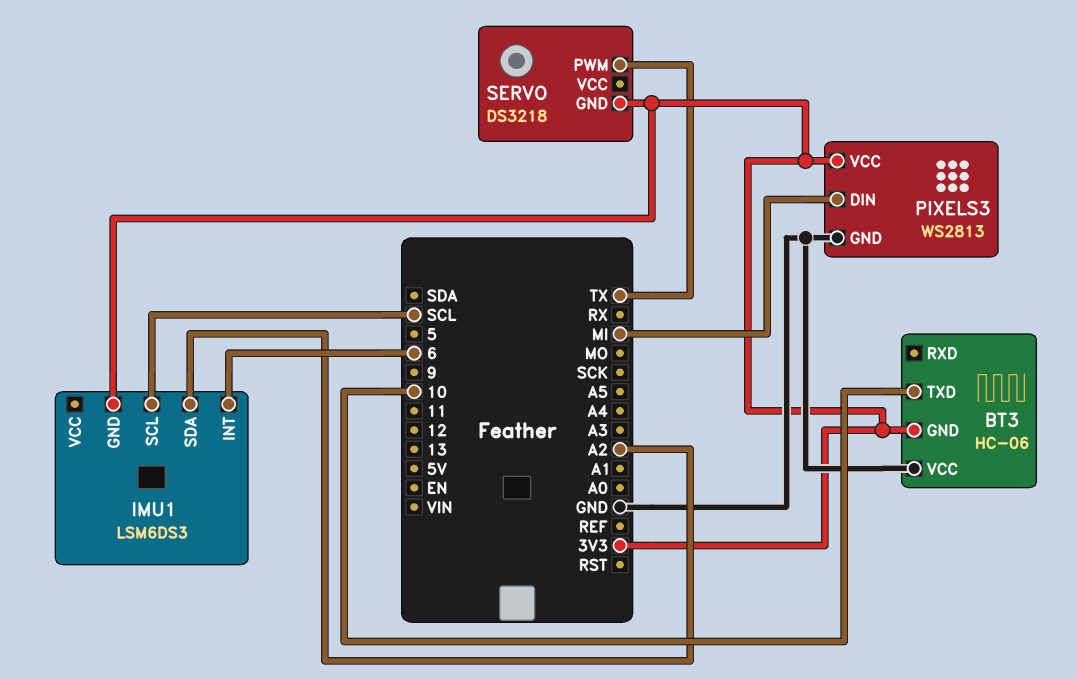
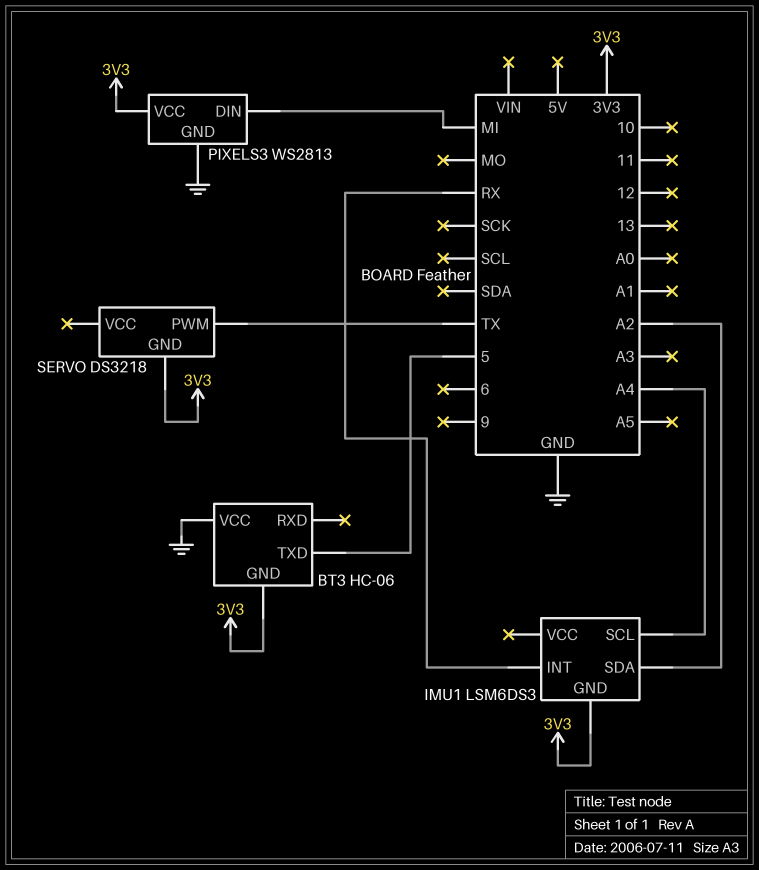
BT3 pin TXD: 10 -> 5
IMU1 pin INT: 6 -> RX
IMU1 pin SCL: SCL -> A4

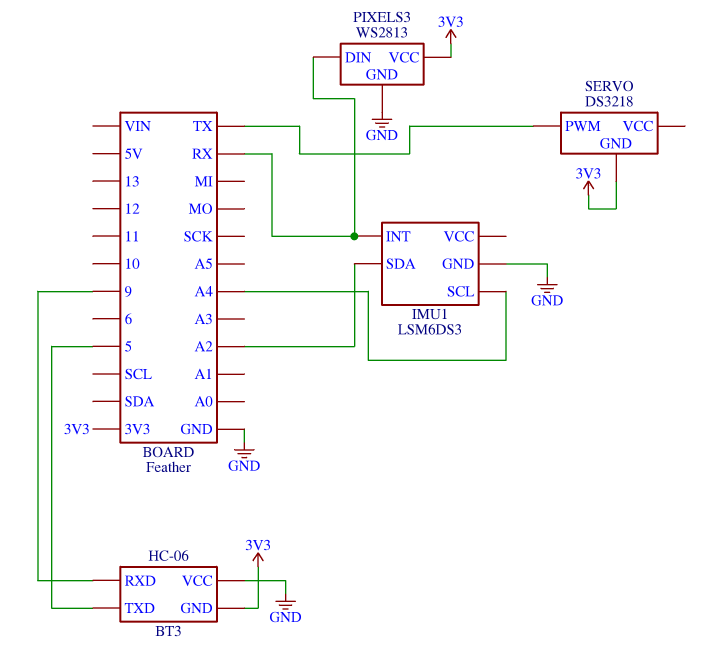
BT3 pin RXD: none -> 9
IMU1 pin GND: 3V3 -> GND
PIXELS3 pin DIN: MI -> RX

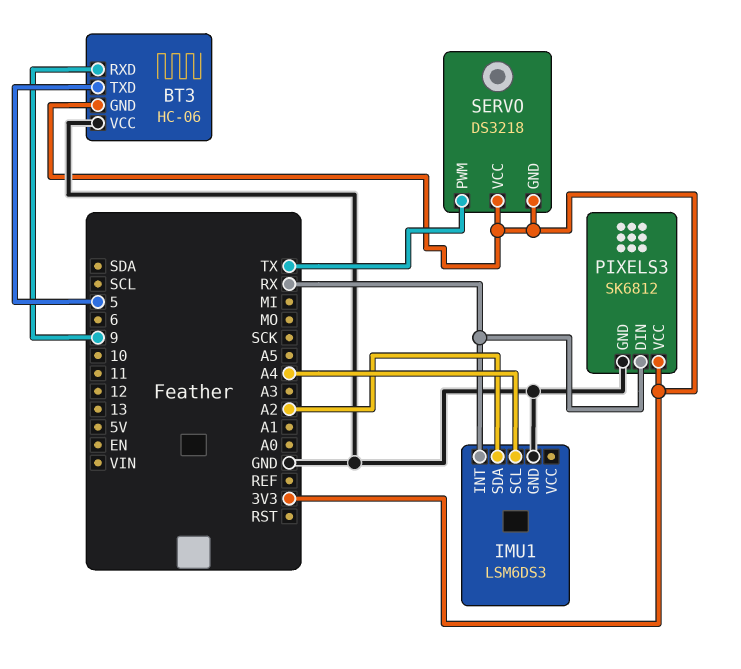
PIXELS3: WS2813 -> SK6812
SERVO pin VCC: none -> 3V3

